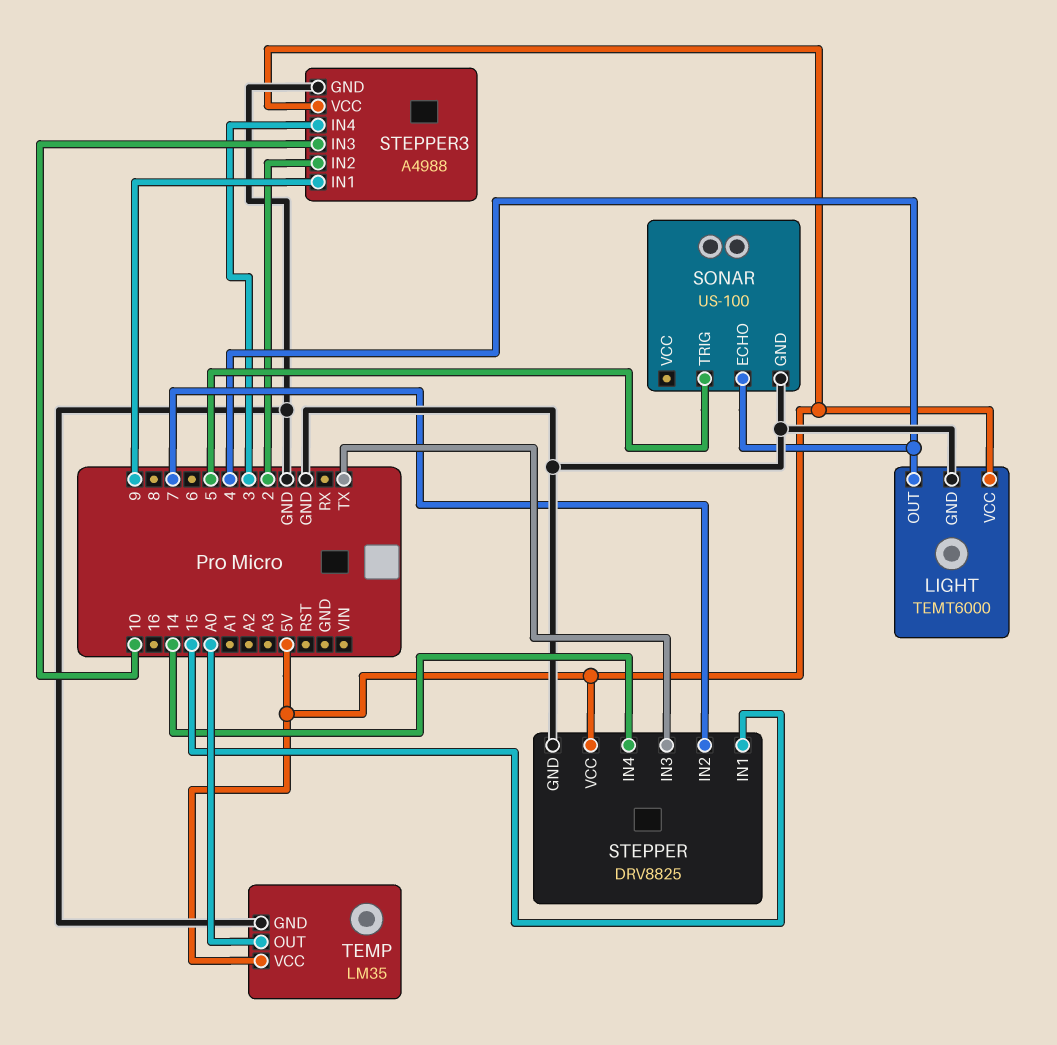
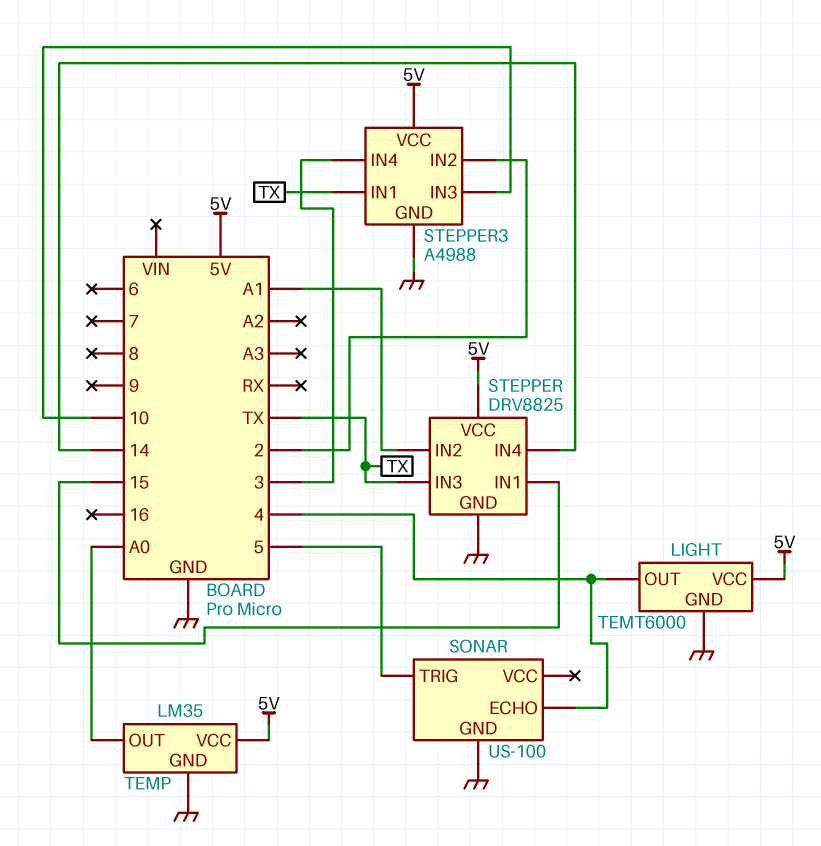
STEPPER pin IN2: 7 -> A1
STEPPER3 pin IN1: 9 -> TX

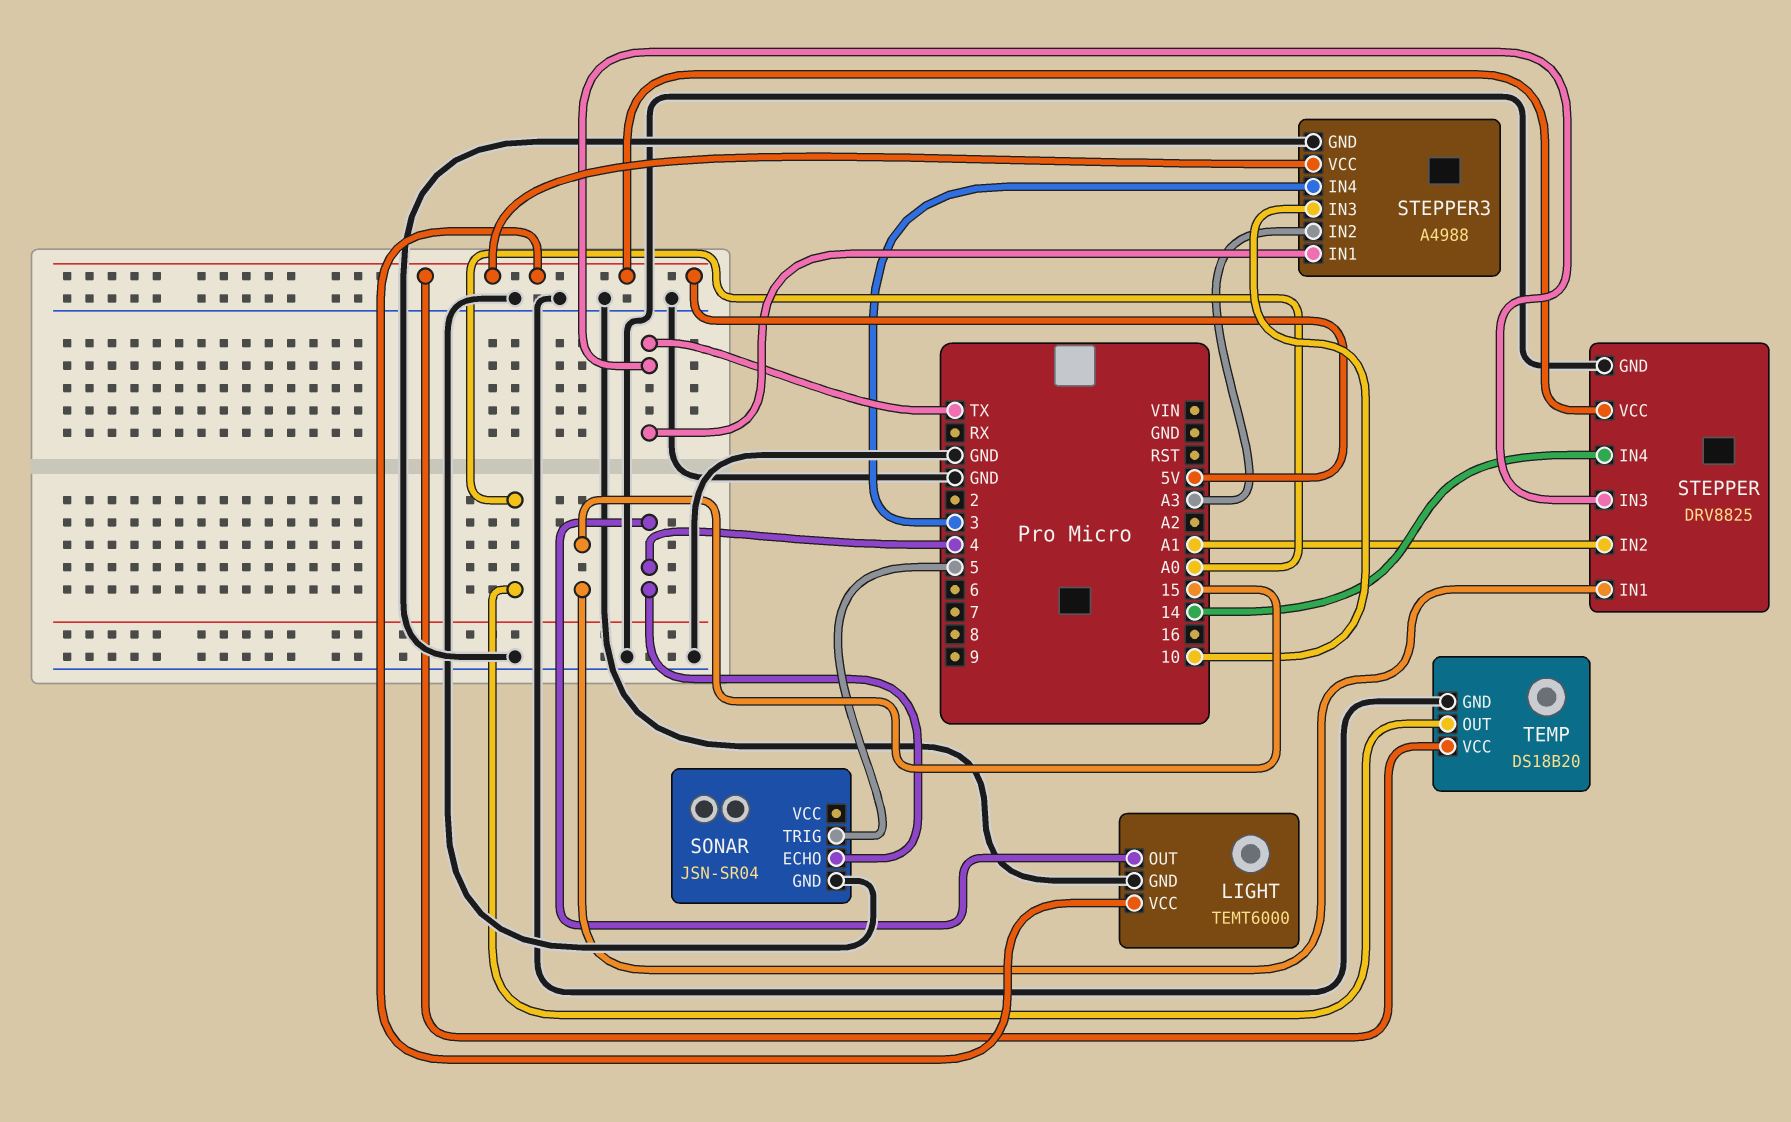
SONAR: US-100 -> JSN-SR04
STEPPER3 pin IN2: 2 -> A3
TEMP: LM35 -> DS18B20

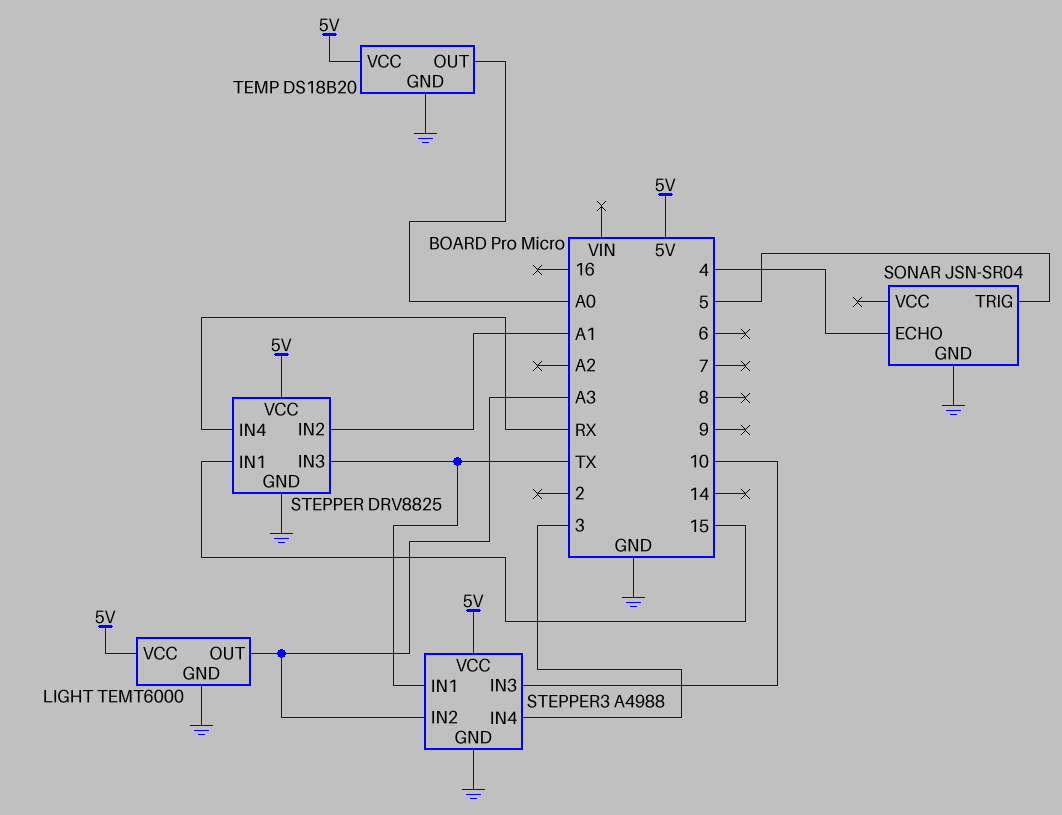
LIGHT pin OUT: 4 -> A3
STEPPER pin IN4: 14 -> RX

